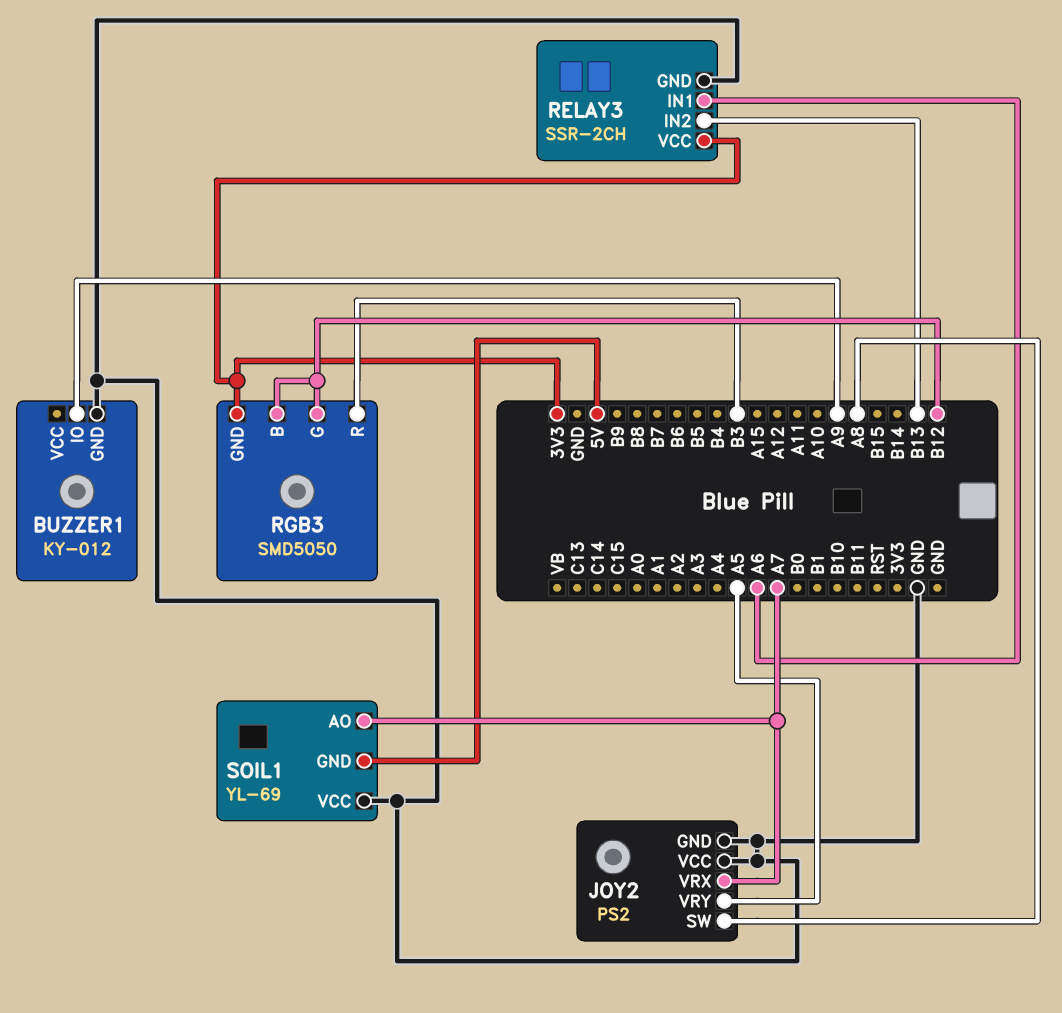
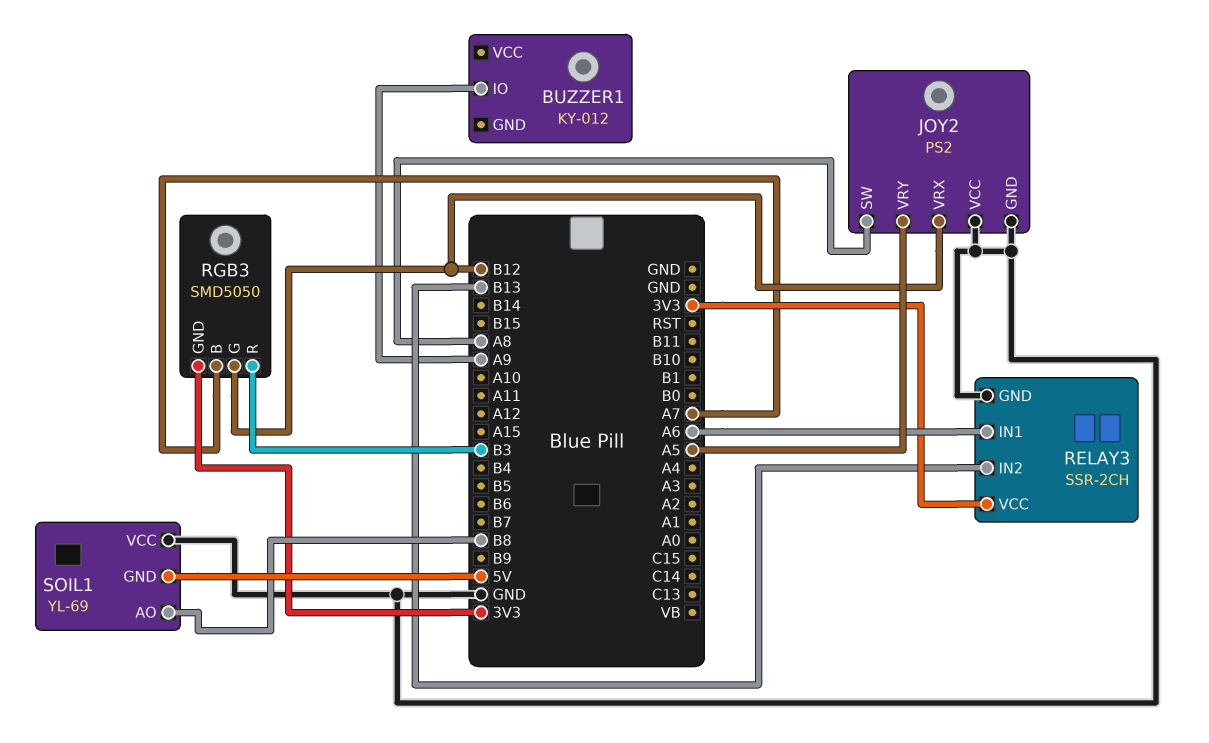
BUZZER1 pin GND: GND -> none
JOY2 pin VRX: A7 -> B12
RGB3 pin B: B12 -> A7
SOIL1 pin AO: A7 -> B8

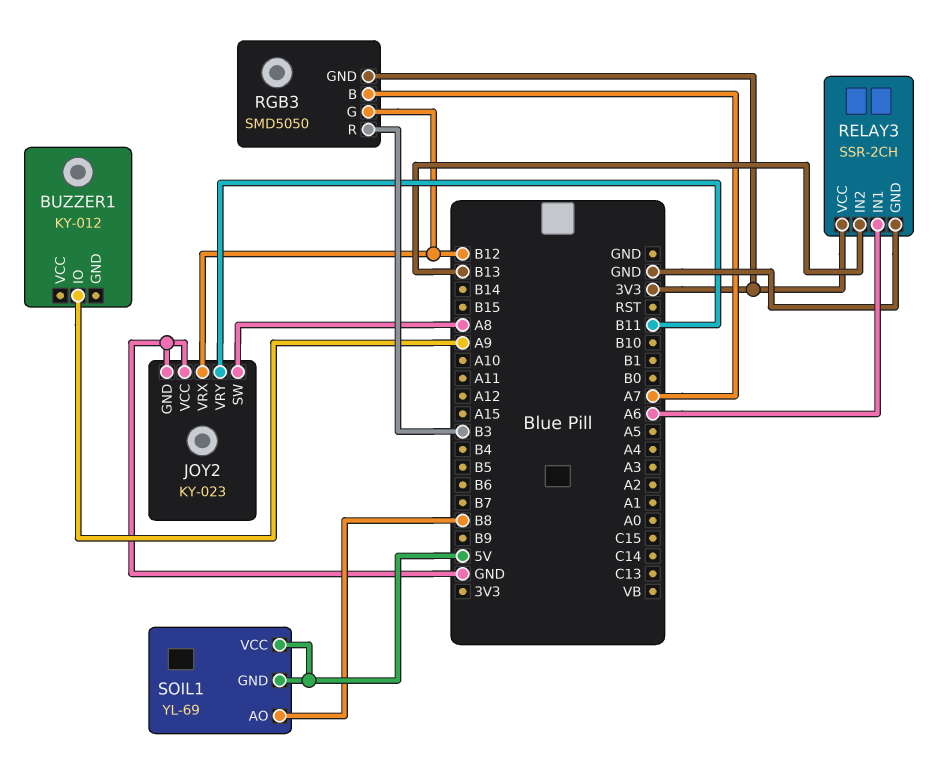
JOY2: PS2 -> KY-023
JOY2 pin VRY: A5 -> B11
SOIL1 pin VCC: GND -> 5V

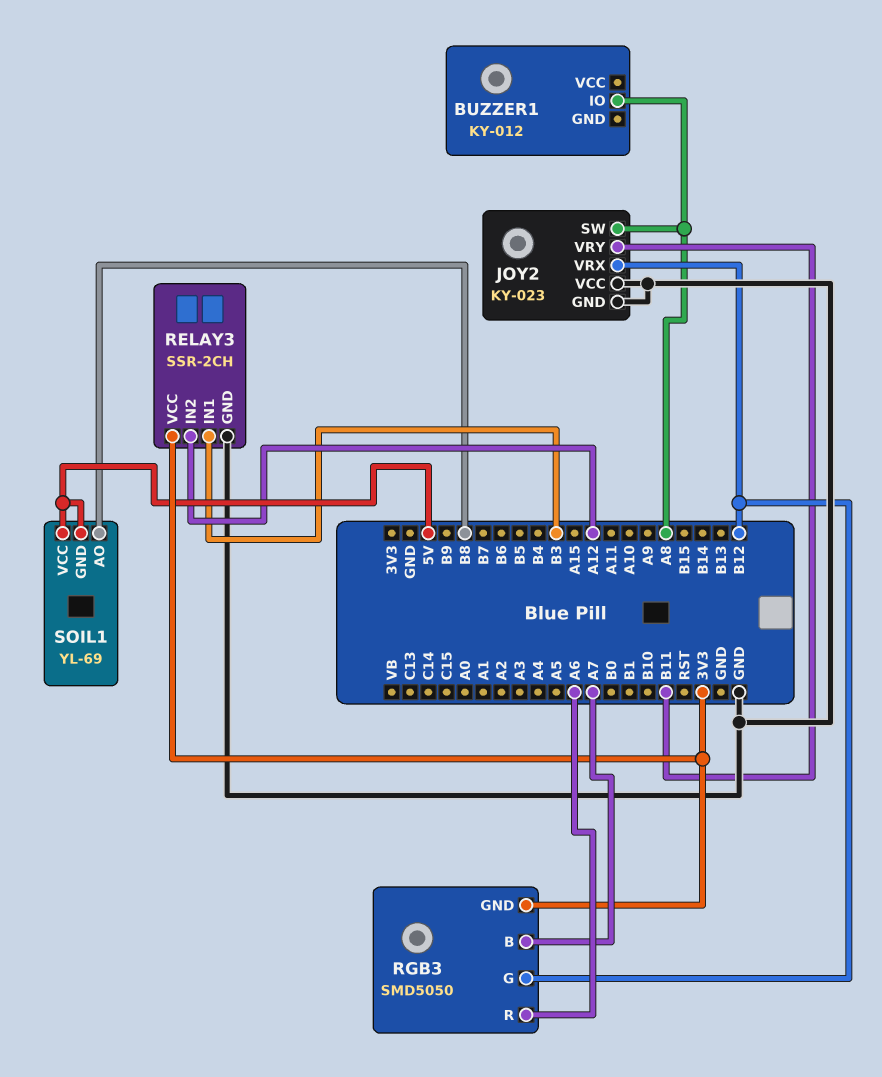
BUZZER1 pin IO: A9 -> A8
RELAY3 pin IN1: A6 -> B3
RELAY3 pin IN2: B13 -> A12
RGB3 pin R: B3 -> A6

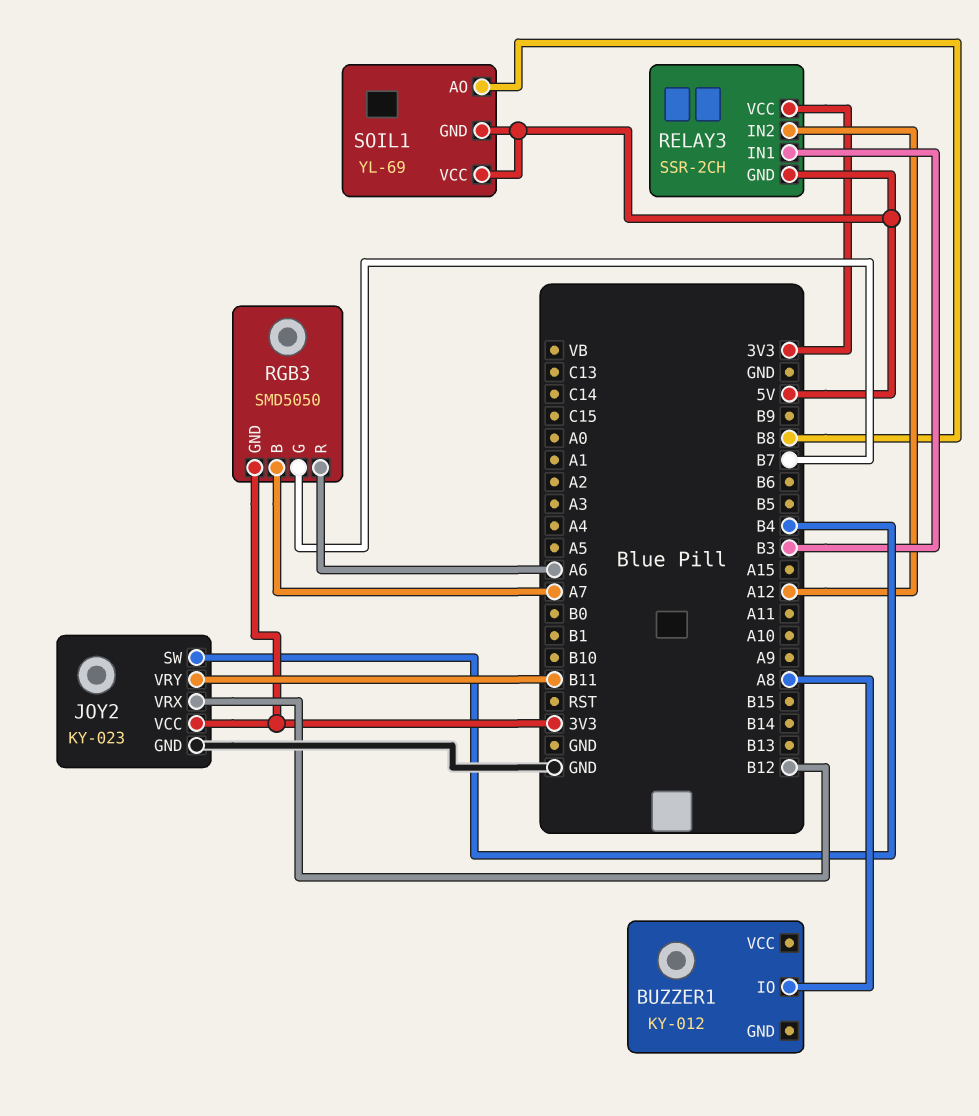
JOY2 pin SW: A8 -> B4
JOY2 pin VCC: GND -> 3V3
RELAY3 pin GND: GND -> 5V
RGB3 pin G: B12 -> B7

